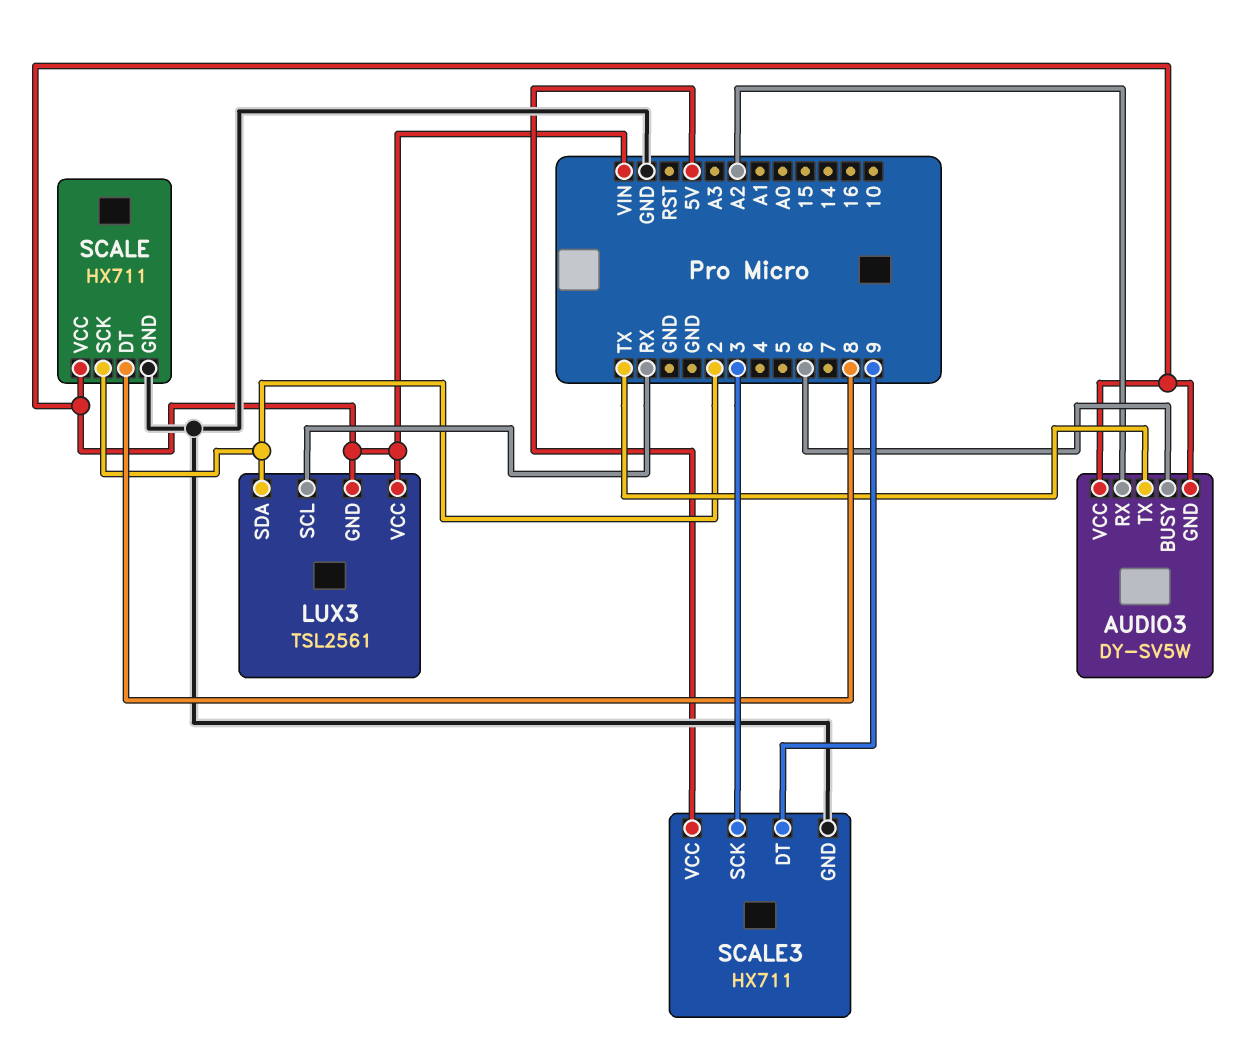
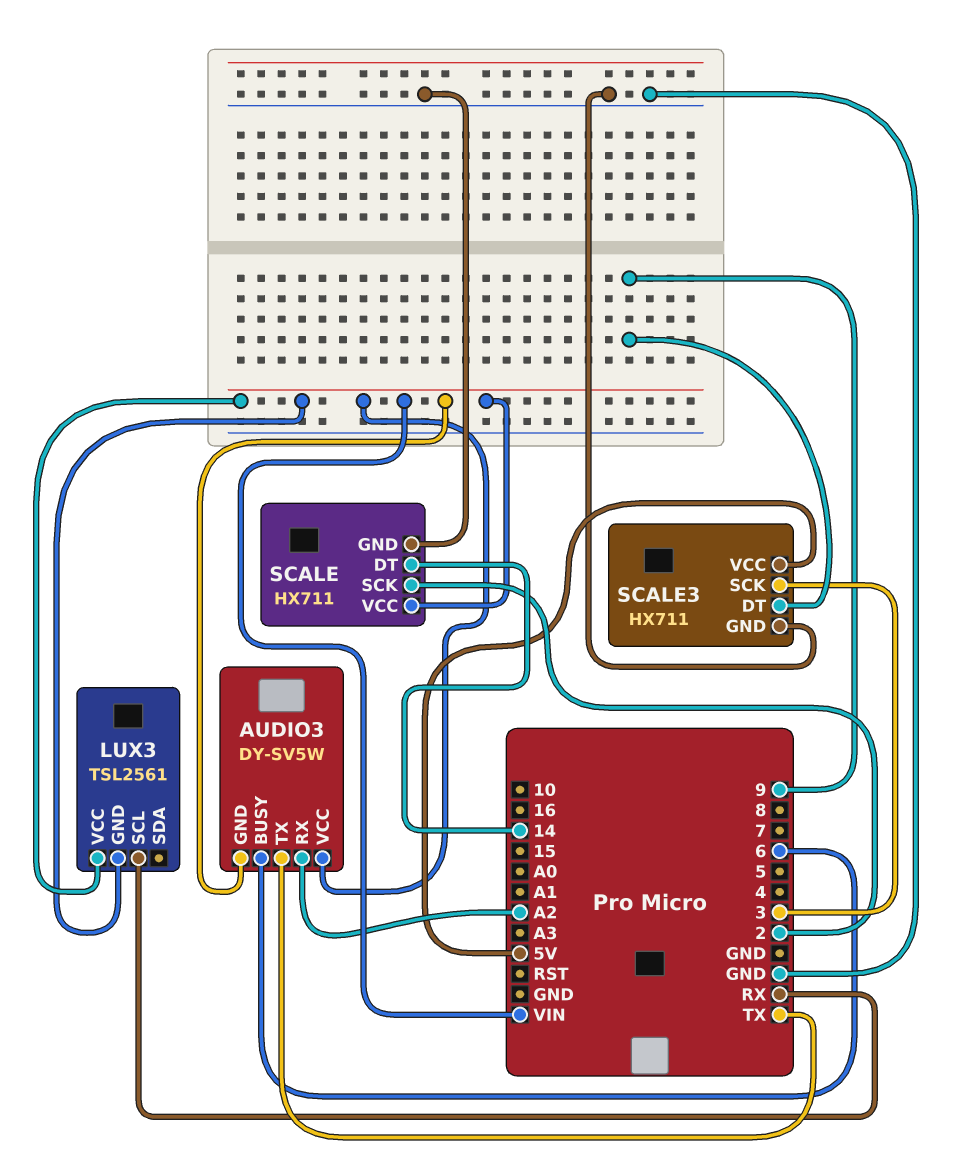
LUX3 pin SDA: 2 -> none
SCALE pin DT: 8 -> 14

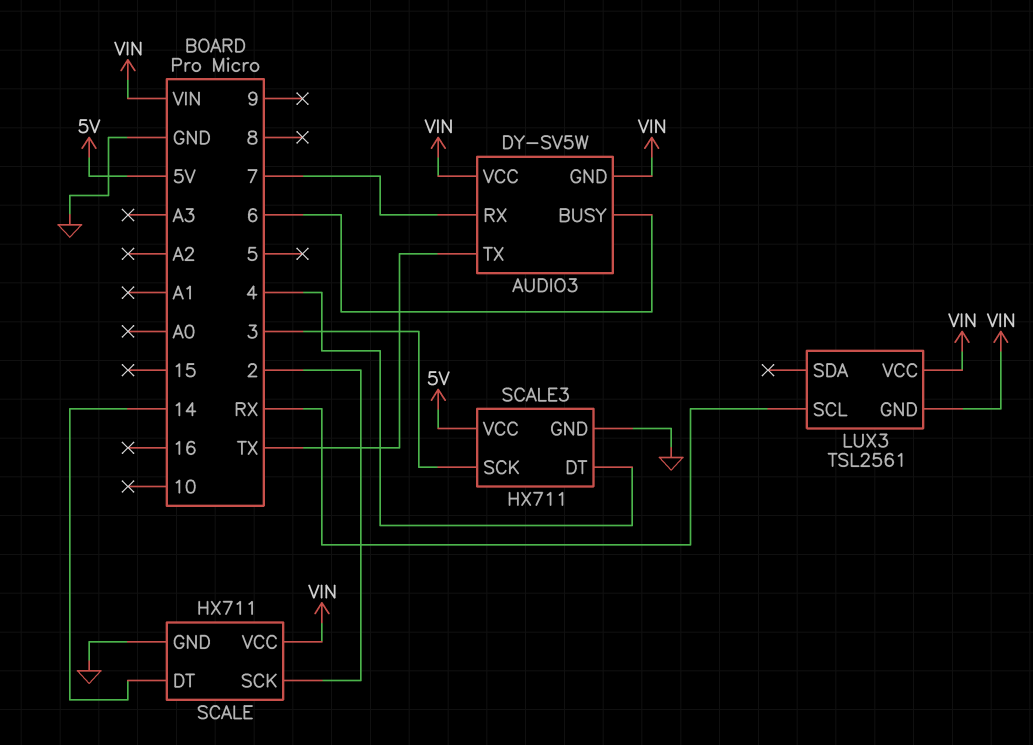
AUDIO3 pin RX: A2 -> 7
SCALE3 pin DT: 9 -> 4

